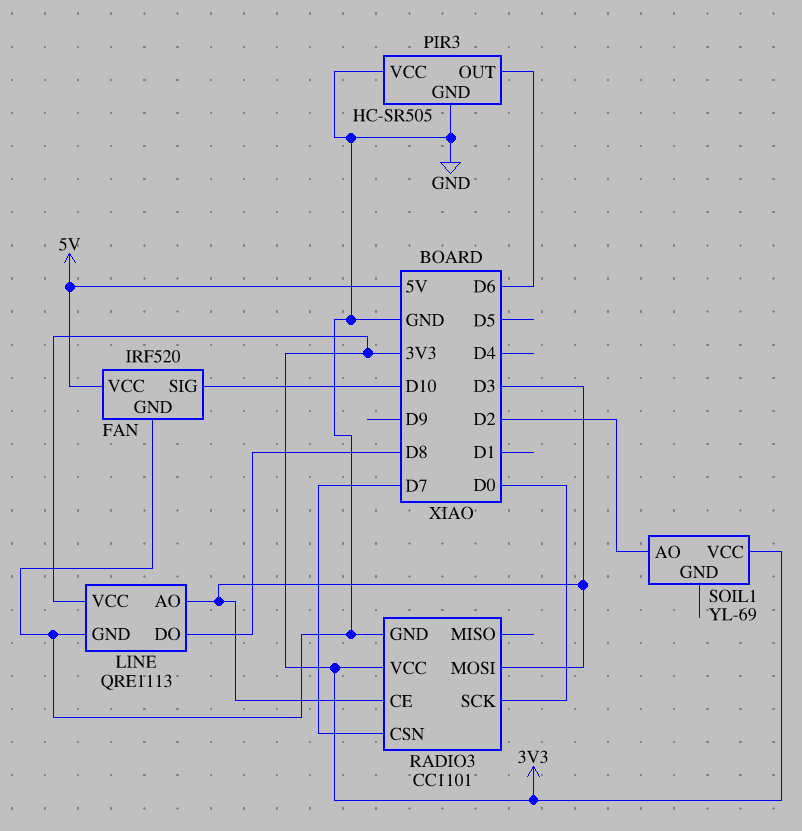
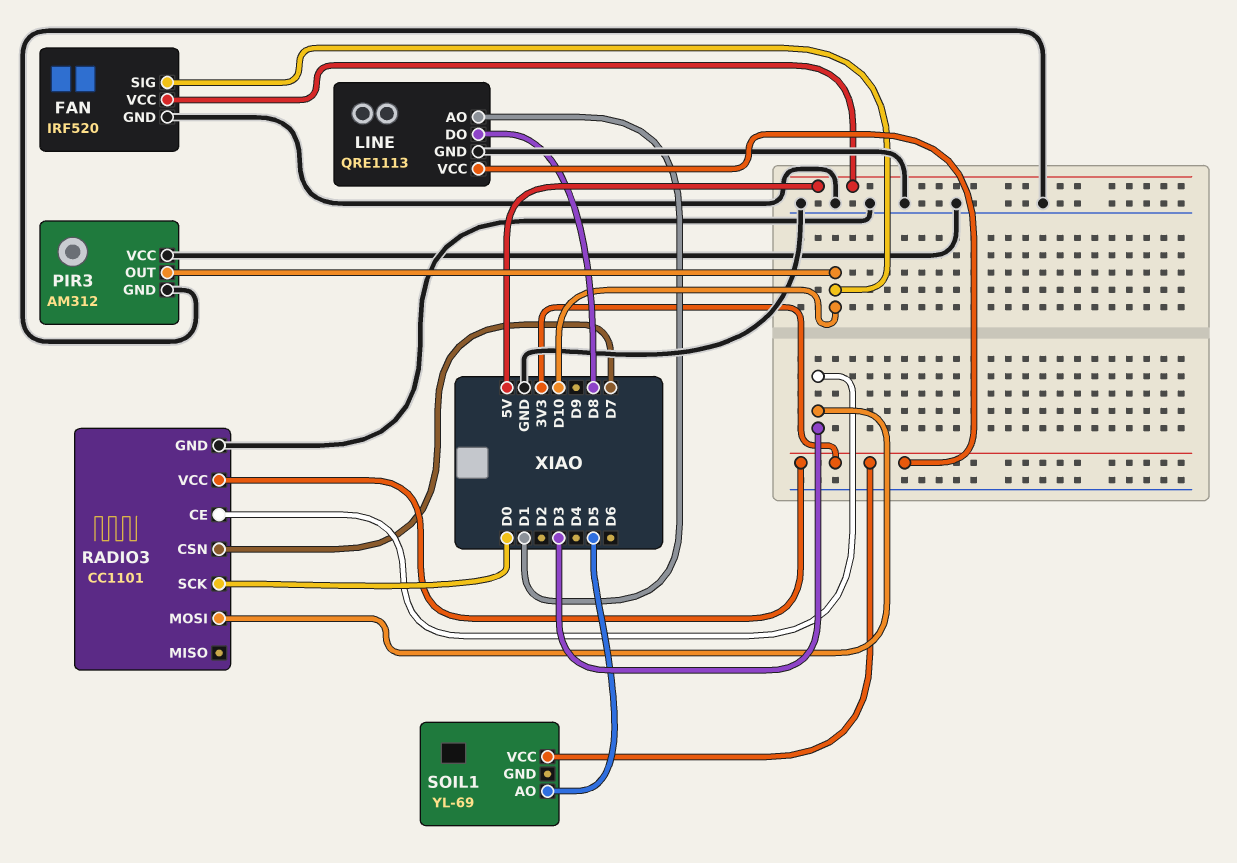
LINE pin AO: D3 -> D1
PIR3: HC-SR505 -> AM312
PIR3 pin OUT: D6 -> D10
SOIL1 pin AO: D2 -> D5

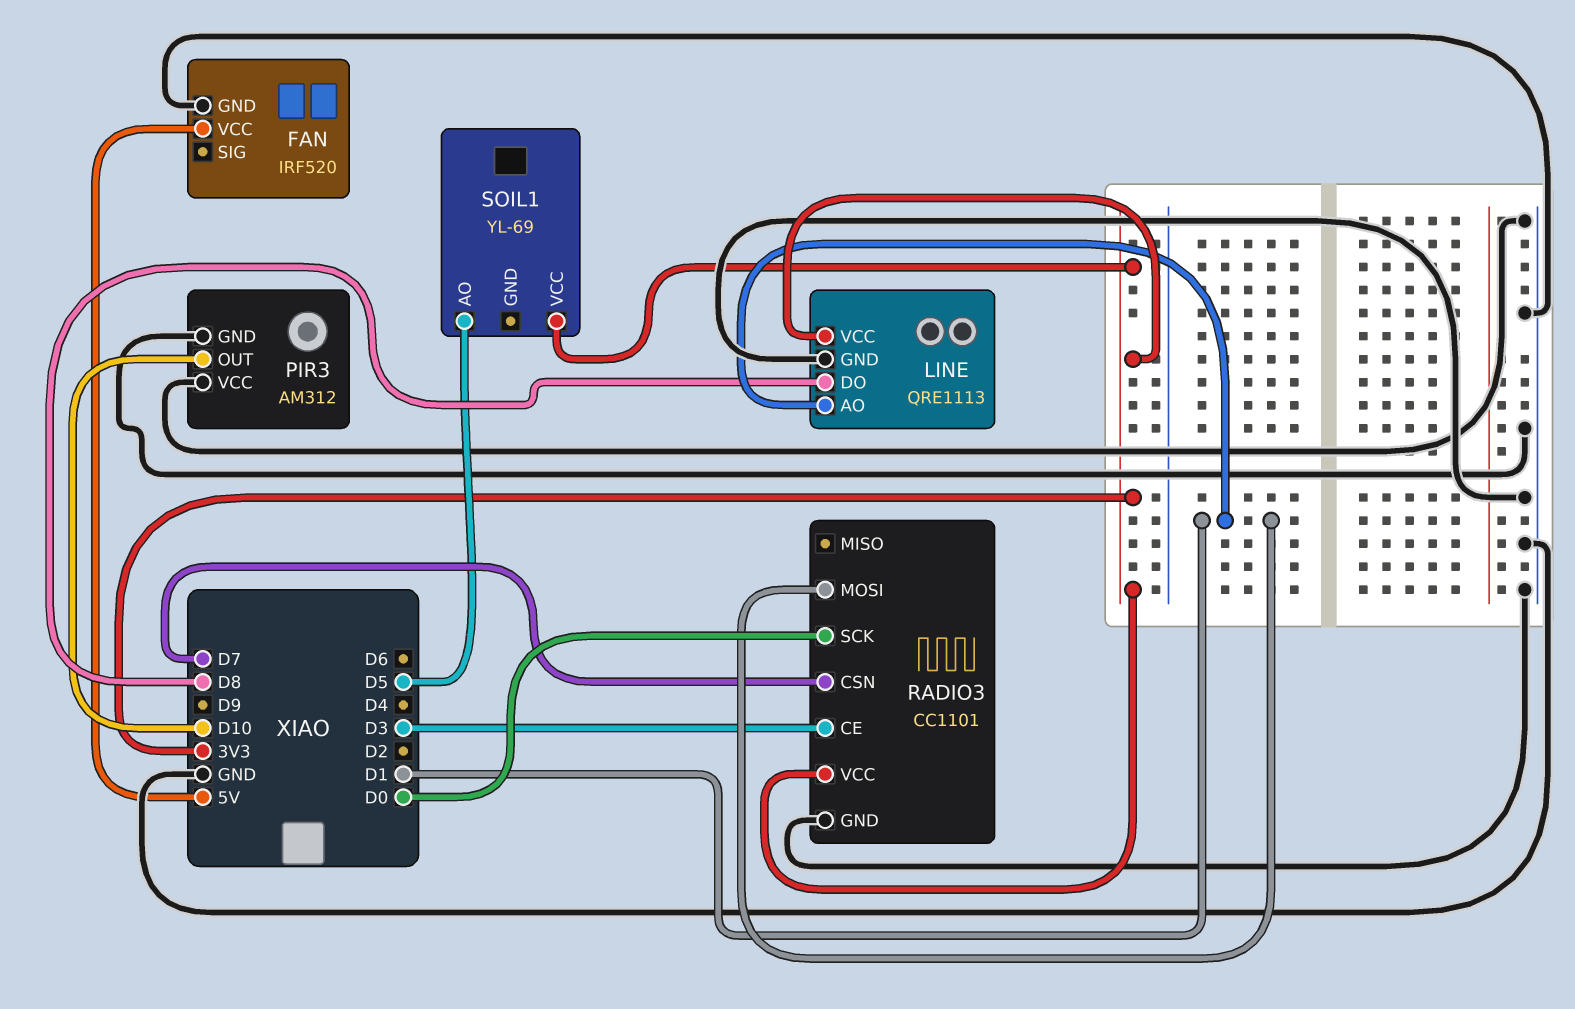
FAN pin SIG: D10 -> none
RADIO3 pin MOSI: D3 -> D1

